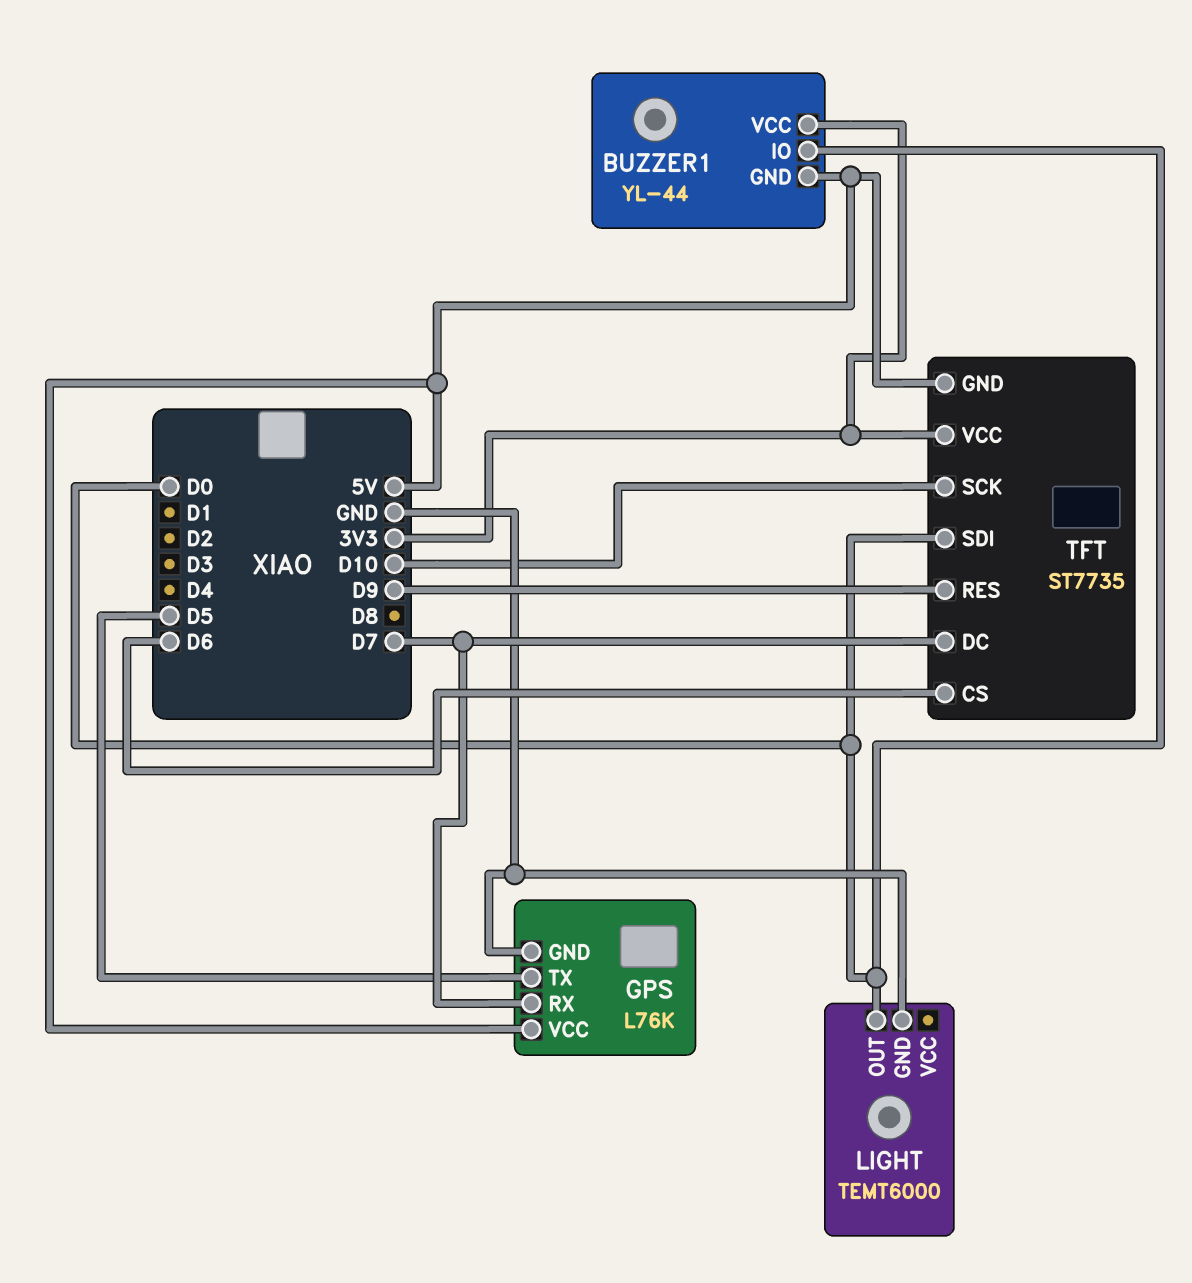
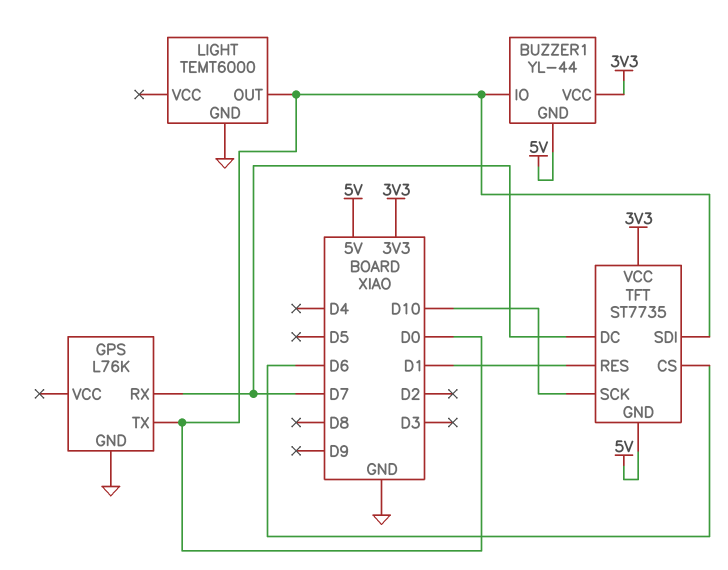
GPS pin TX: D5 -> D0
GPS pin VCC: 5V -> none
TFT pin RES: D9 -> D1

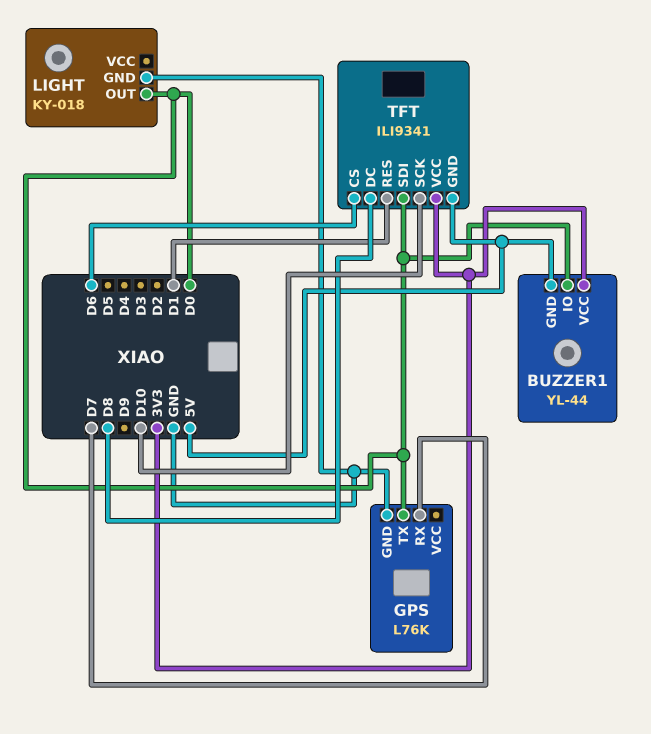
LIGHT: TEMT6000 -> KY-018
TFT: ST7735 -> ILI9341
TFT pin DC: D7 -> D8

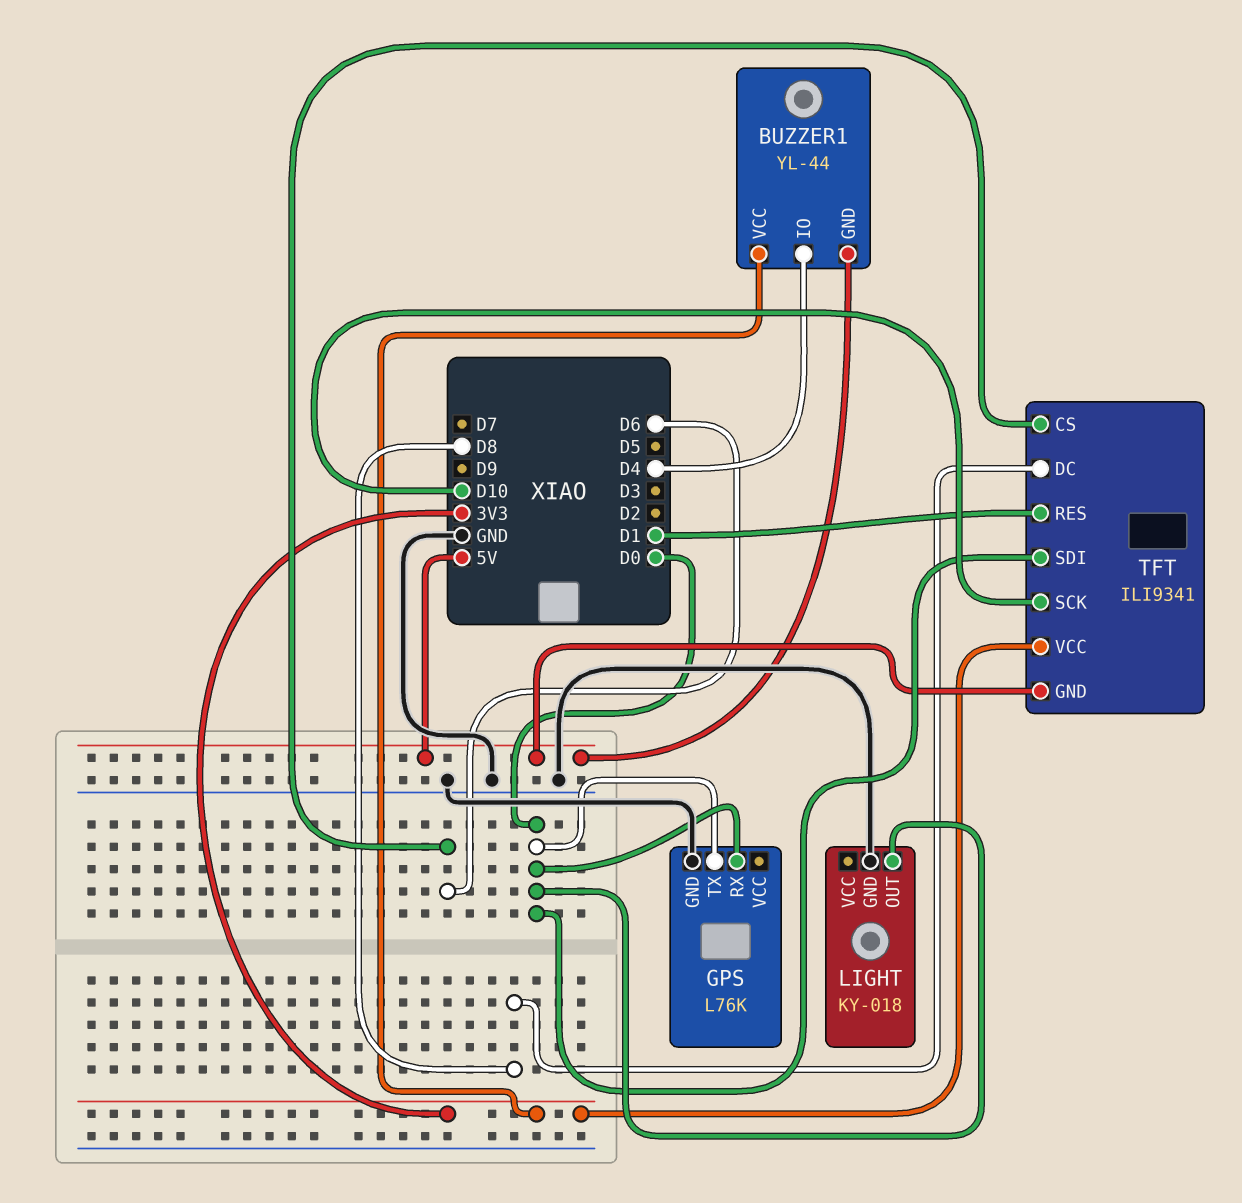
BUZZER1 pin IO: D0 -> D4
GPS pin RX: D7 -> D0

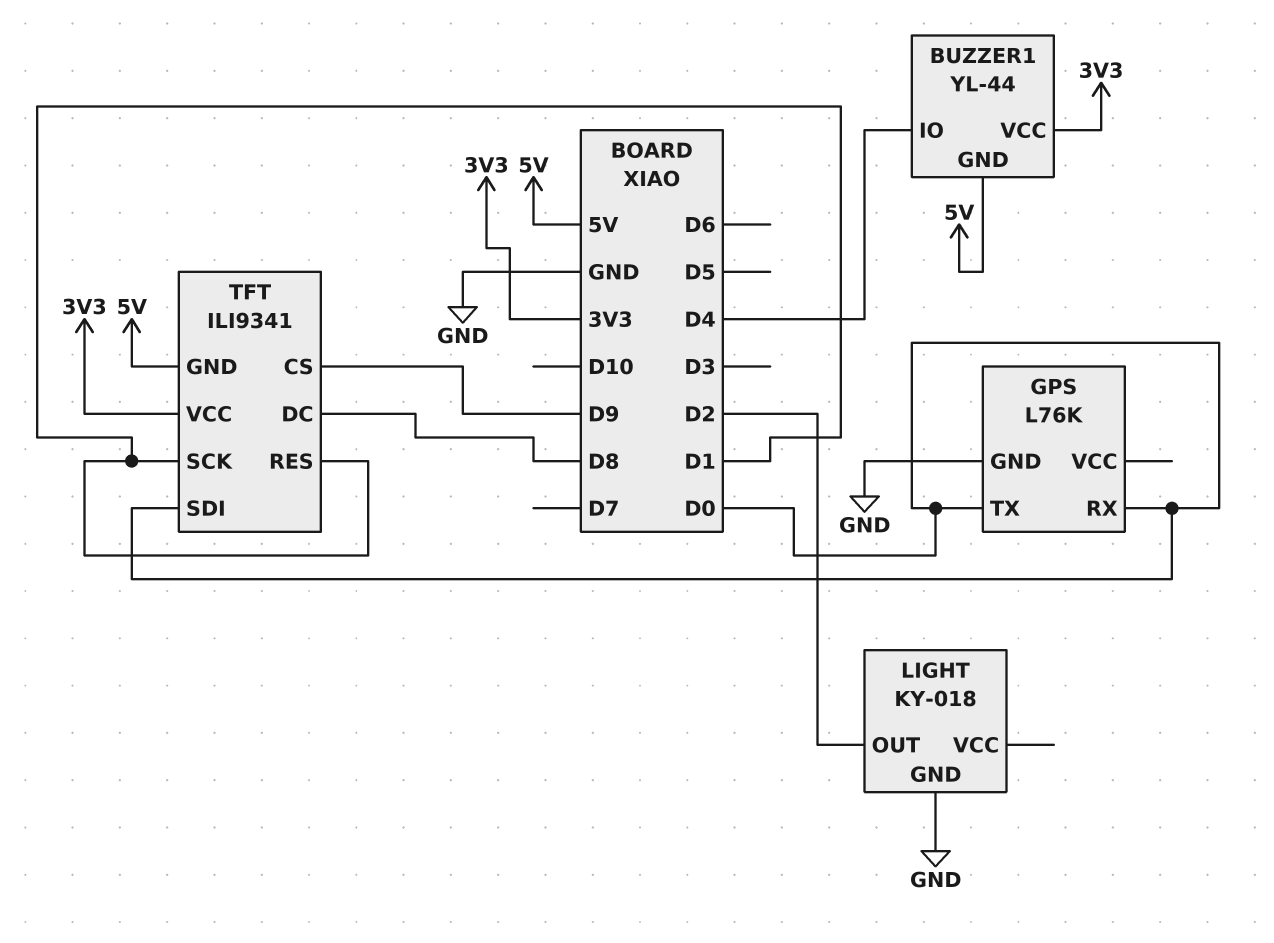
LIGHT pin OUT: D0 -> D2
TFT pin CS: D6 -> D9
TFT pin SCK: D10 -> D1

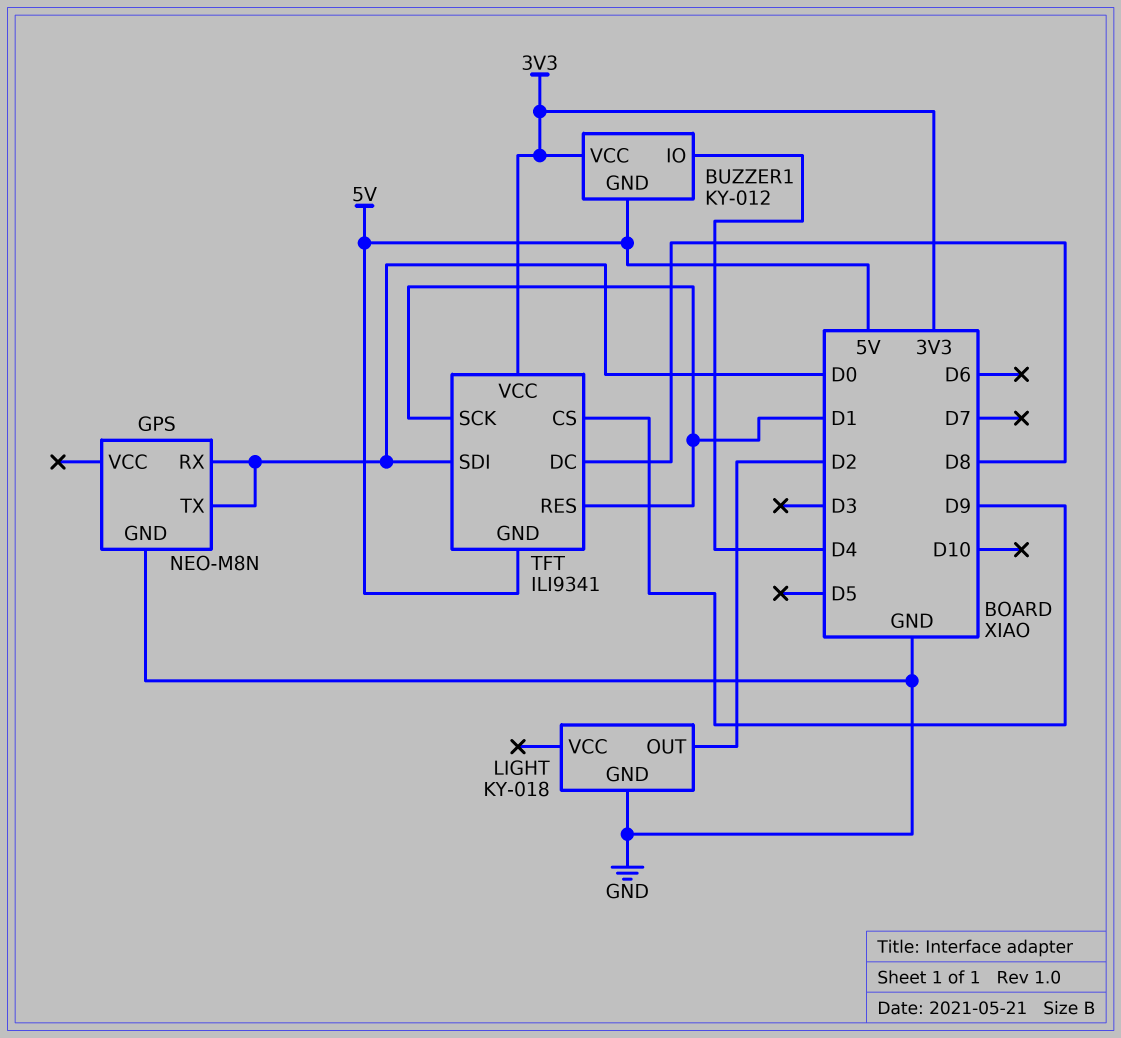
BUZZER1: YL-44 -> KY-012
GPS: L76K -> NEO-M8N

